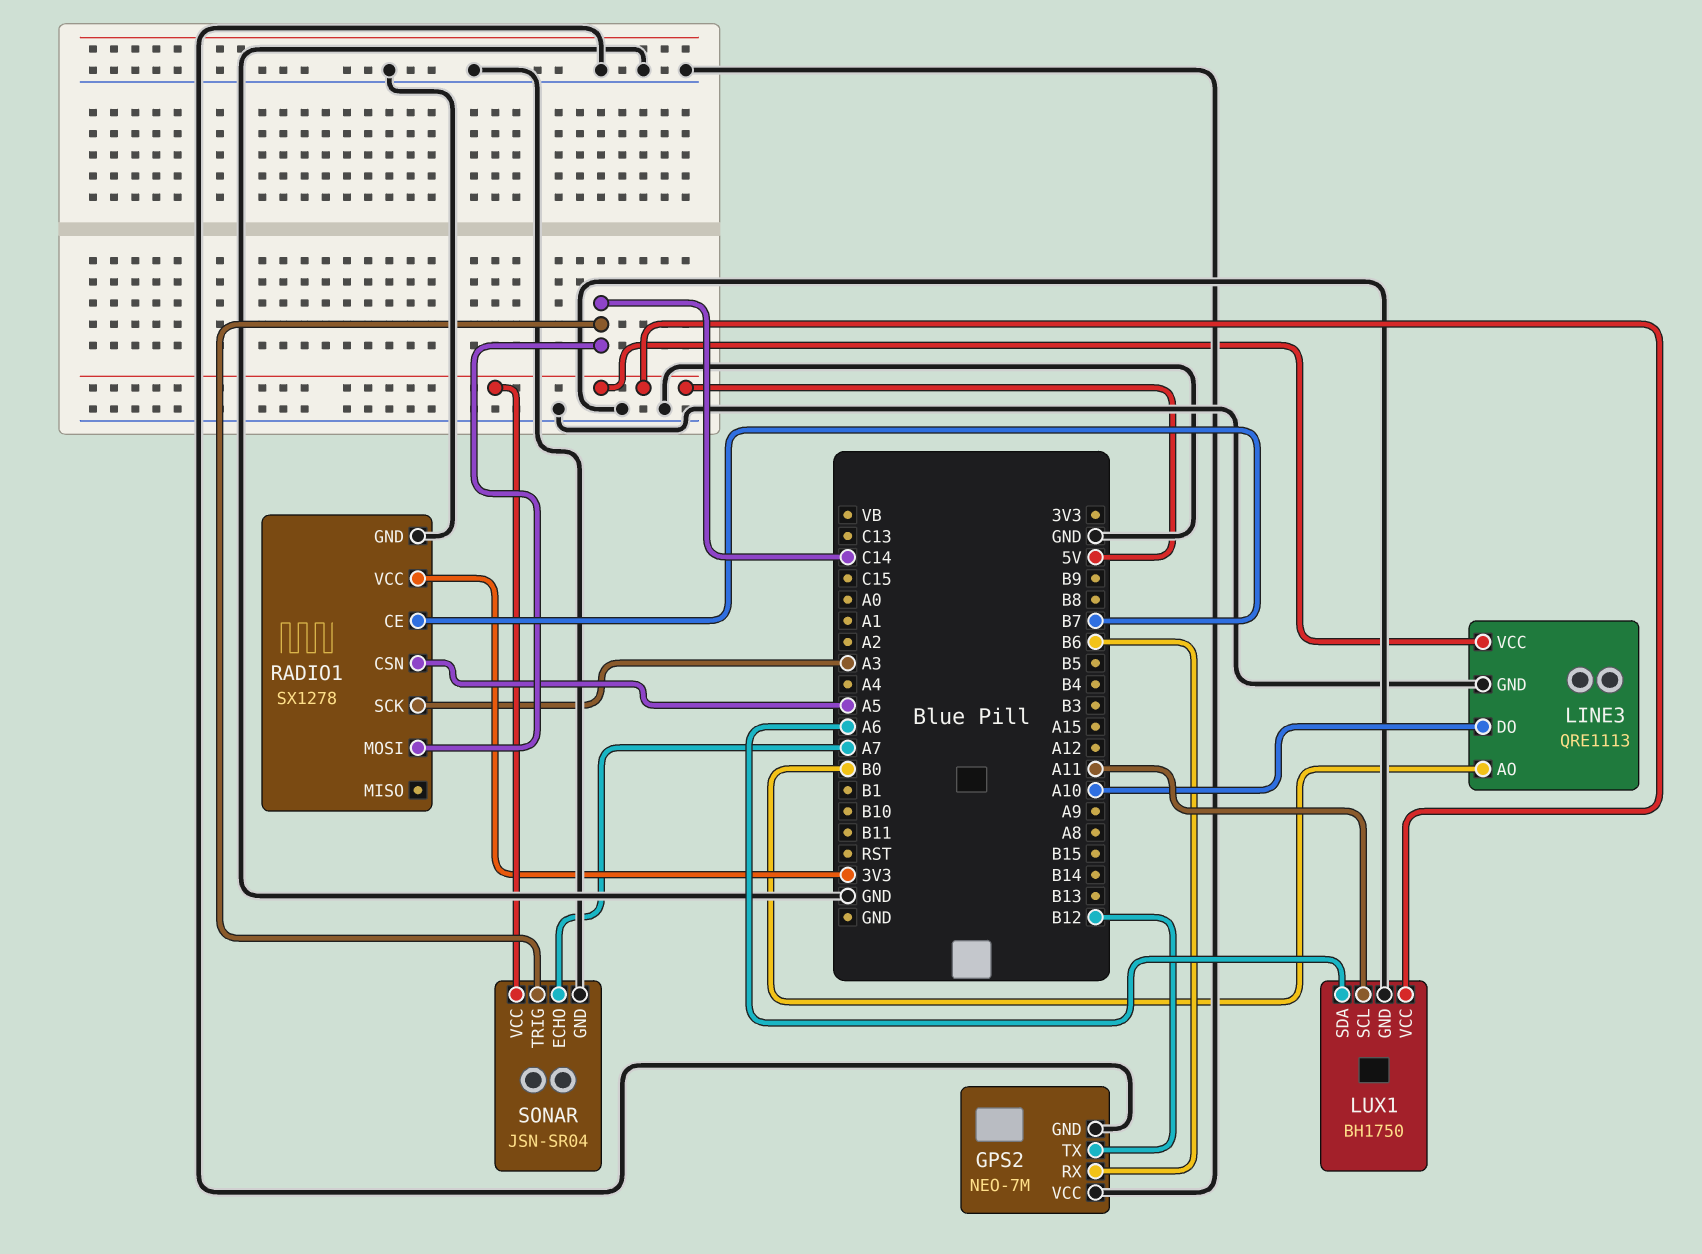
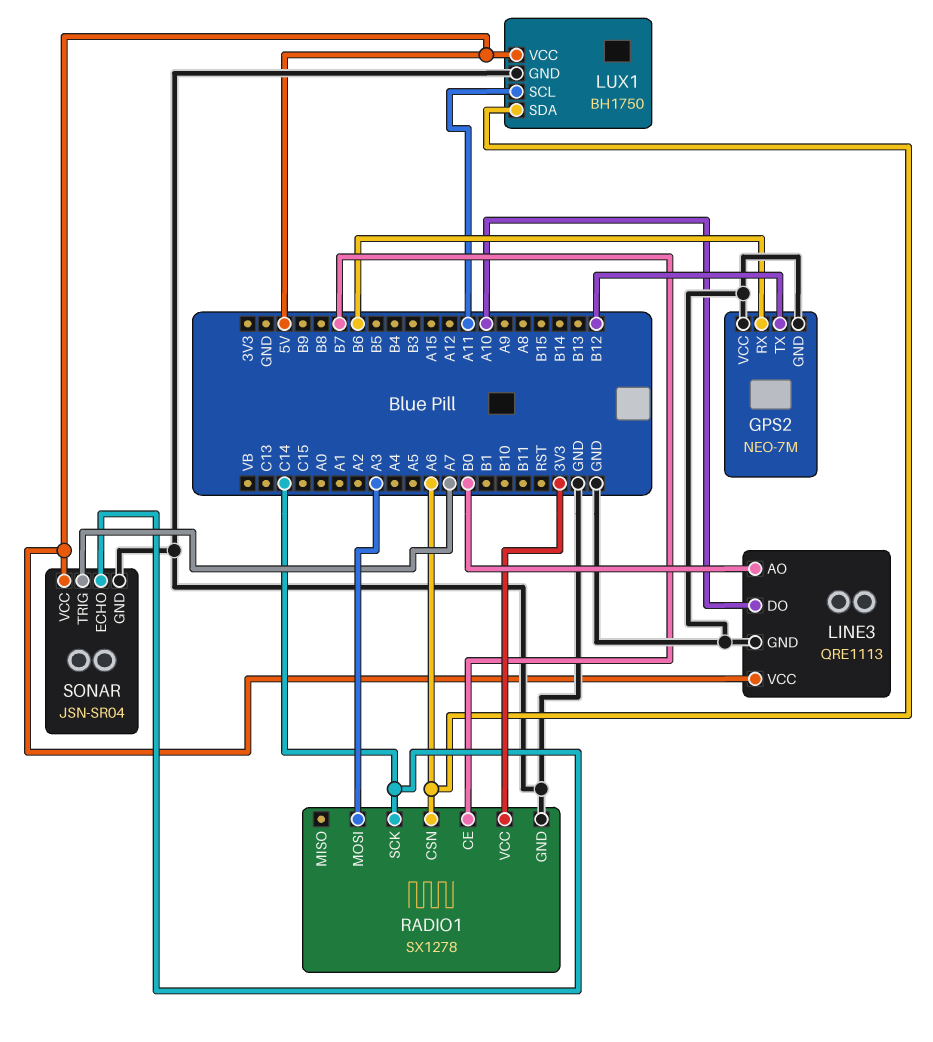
RADIO1 pin CSN: A5 -> A6
RADIO1 pin MOSI: C14 -> A3
RADIO1 pin SCK: A3 -> C14
SONAR pin ECHO: A7 -> C14
SONAR pin TRIG: C14 -> A7

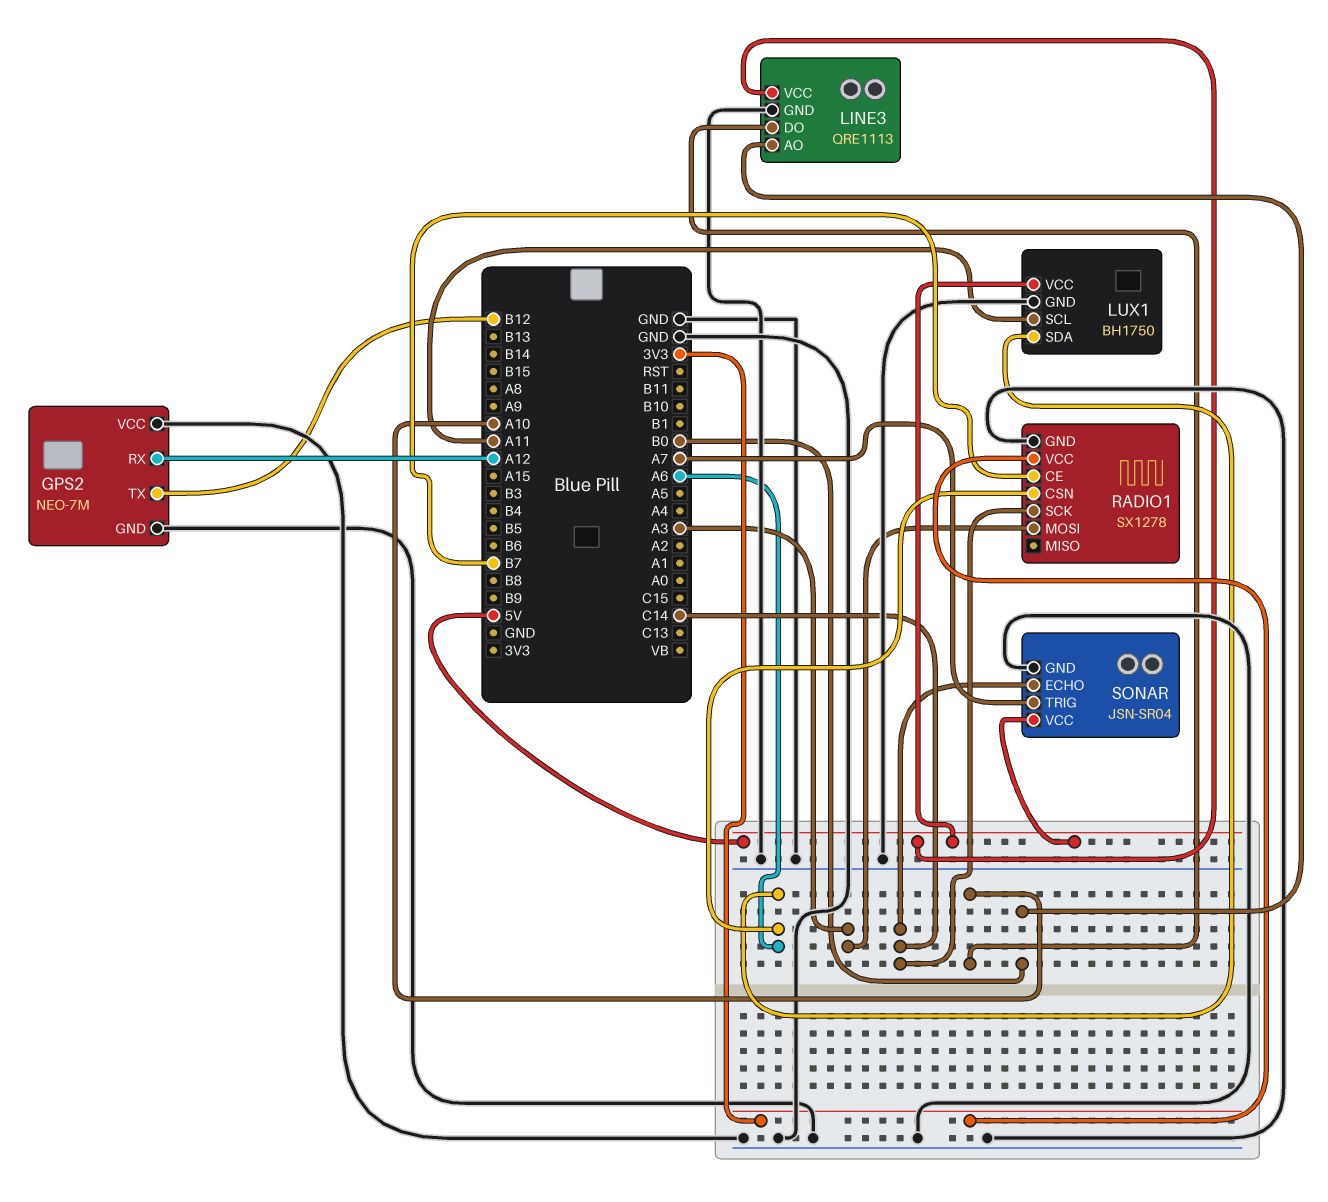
GPS2 pin RX: B6 -> A12

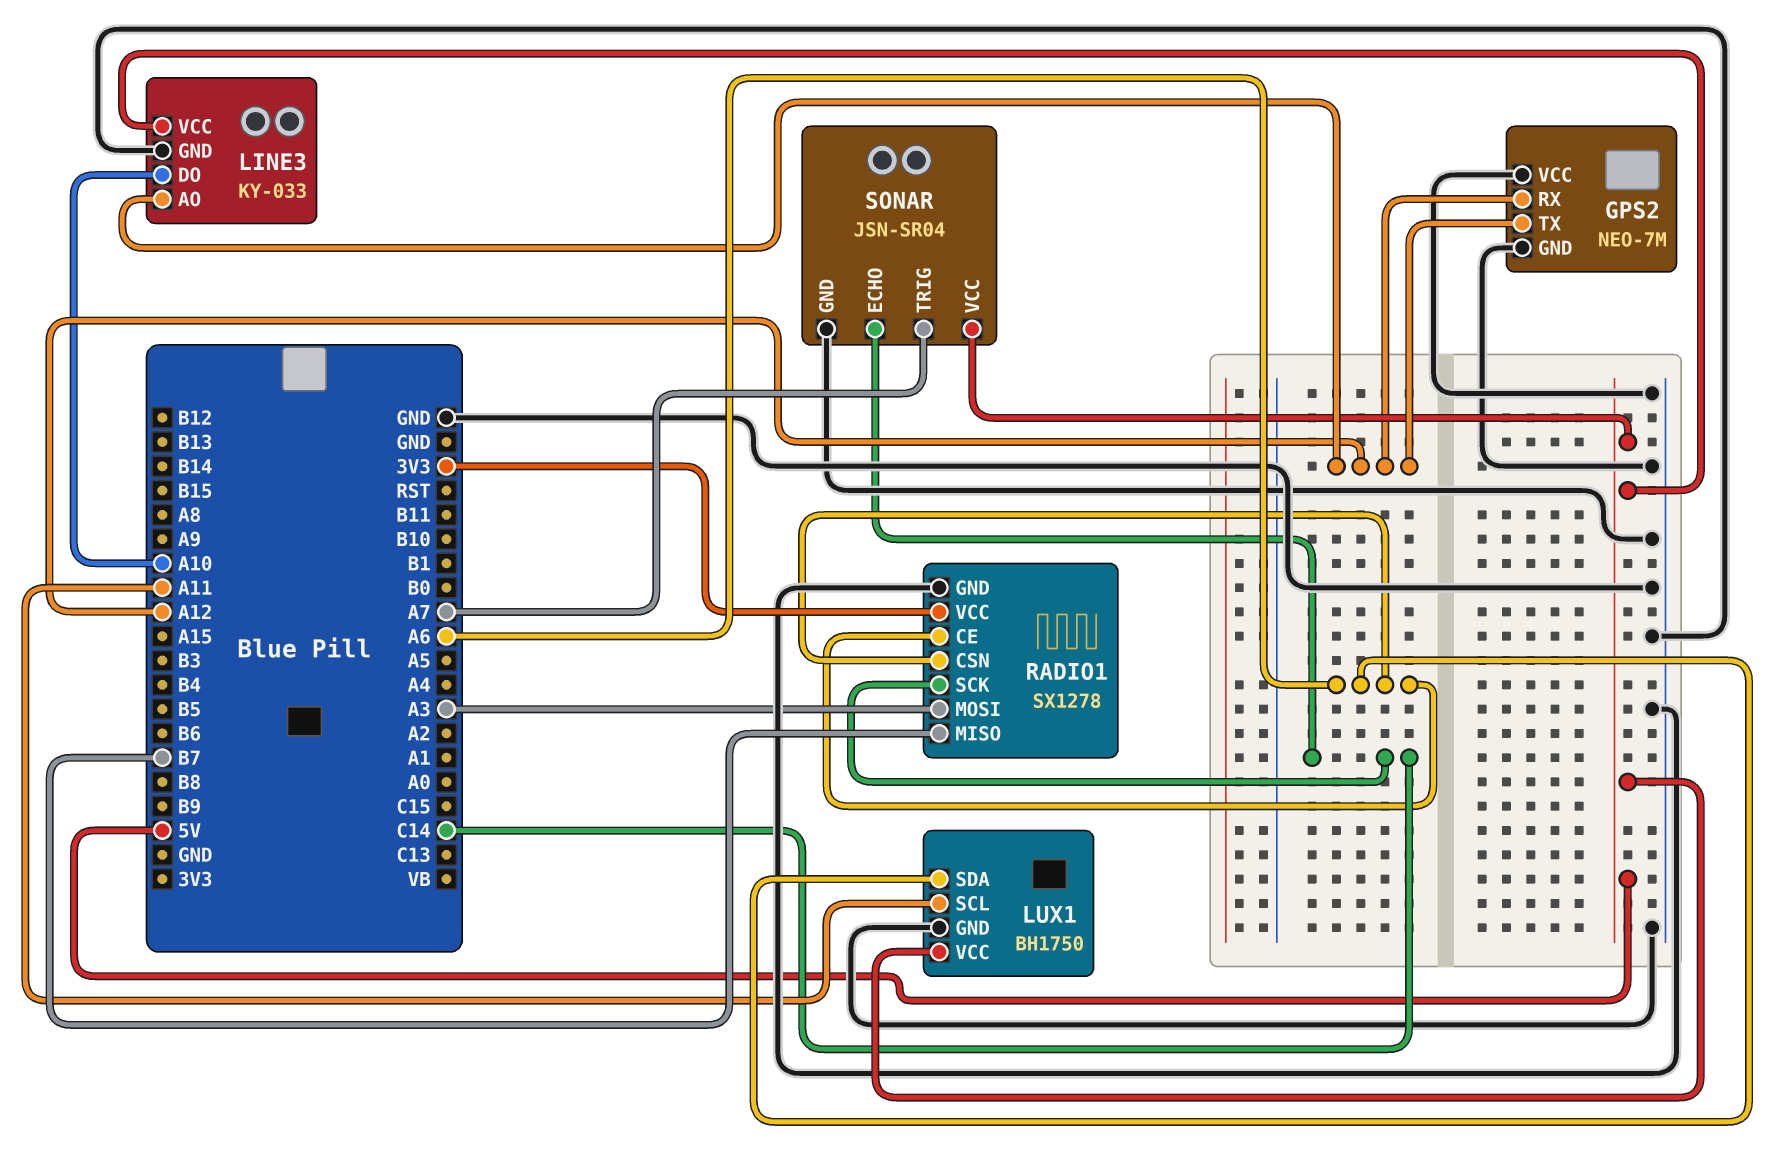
GPS2 pin TX: B12 -> A12
LINE3: QRE1113 -> KY-033
LINE3 pin AO: B0 -> A12
RADIO1 pin CE: B7 -> A6
RADIO1 pin MISO: none -> B7

